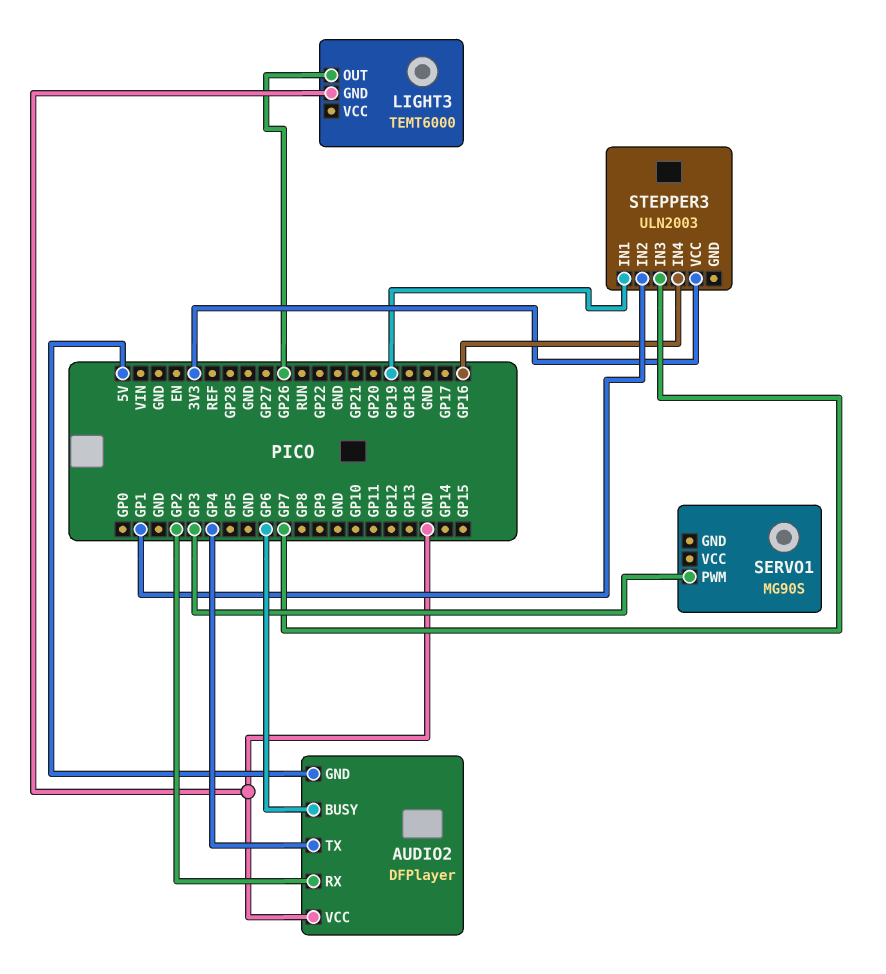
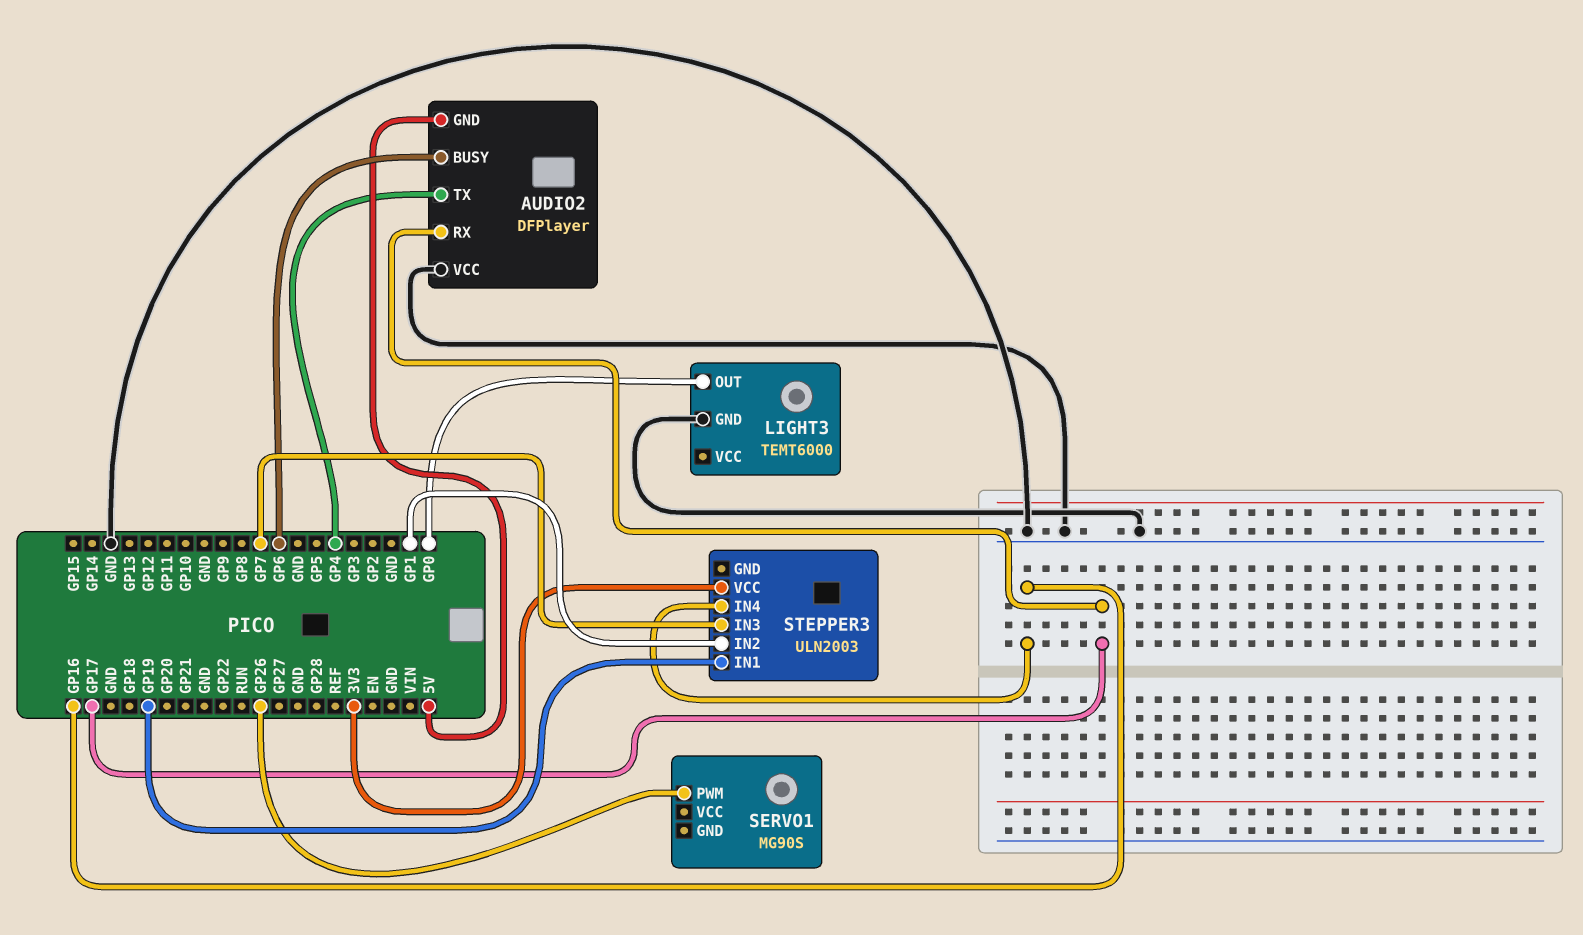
AUDIO2 pin RX: GP2 -> GP17
LIGHT3 pin OUT: GP26 -> GP0
SERVO1 pin PWM: GP3 -> GP26

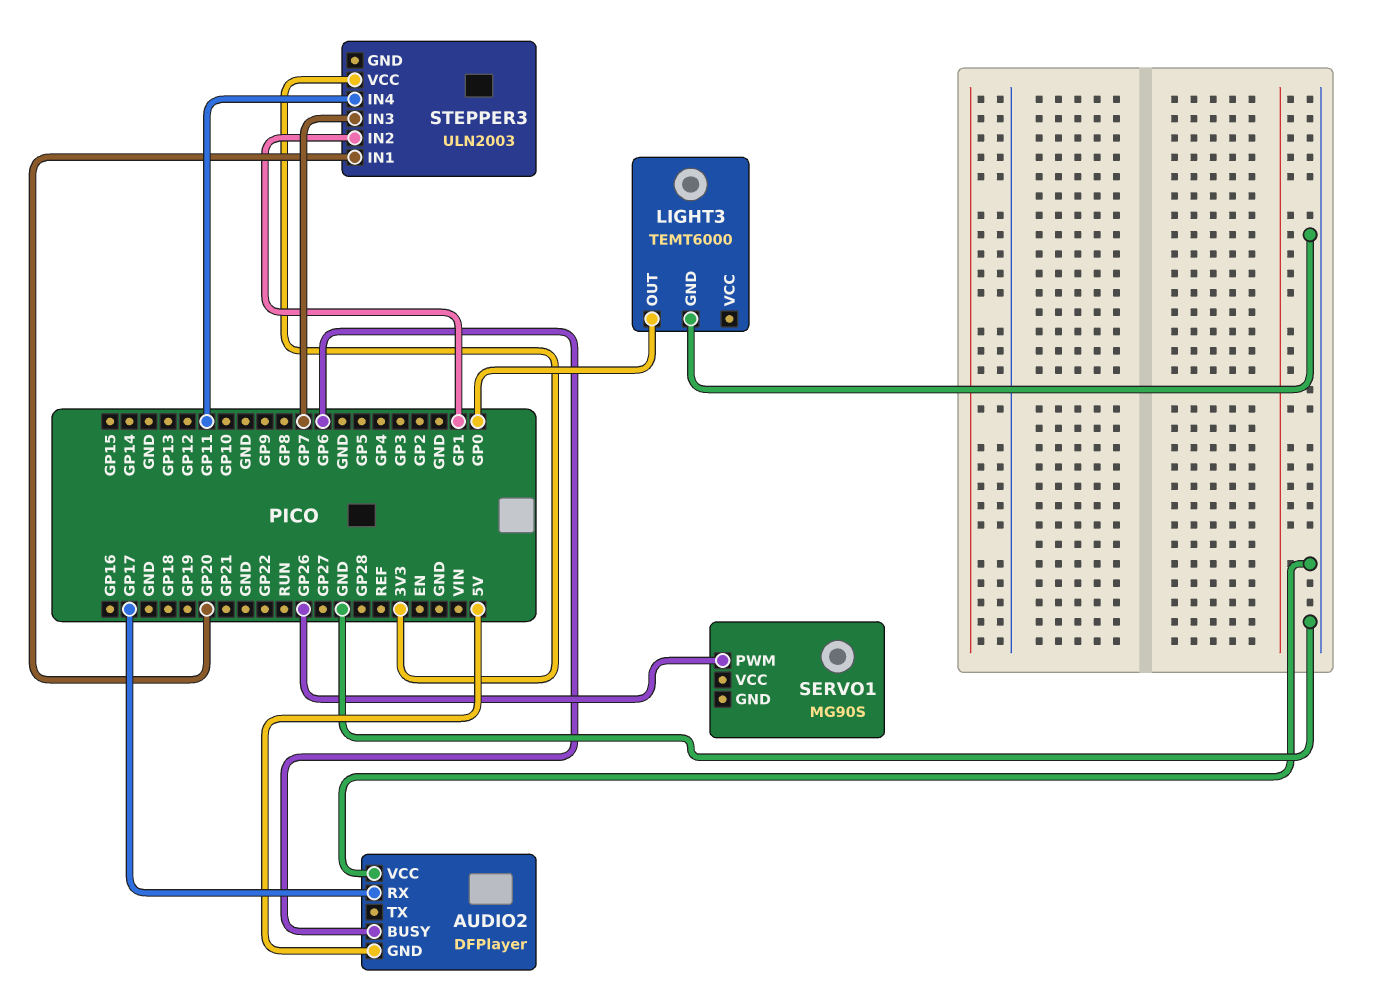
AUDIO2 pin TX: GP4 -> none
STEPPER3 pin IN1: GP19 -> GP20
STEPPER3 pin IN4: GP16 -> GP11

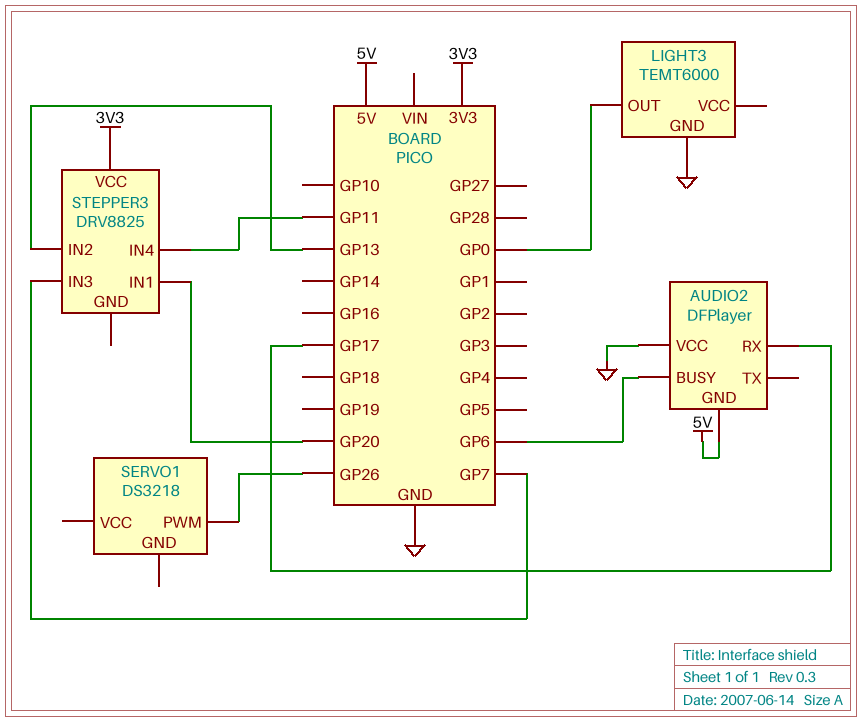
SERVO1: MG90S -> DS3218
STEPPER3: ULN2003 -> DRV8825
STEPPER3 pin IN2: GP1 -> GP13

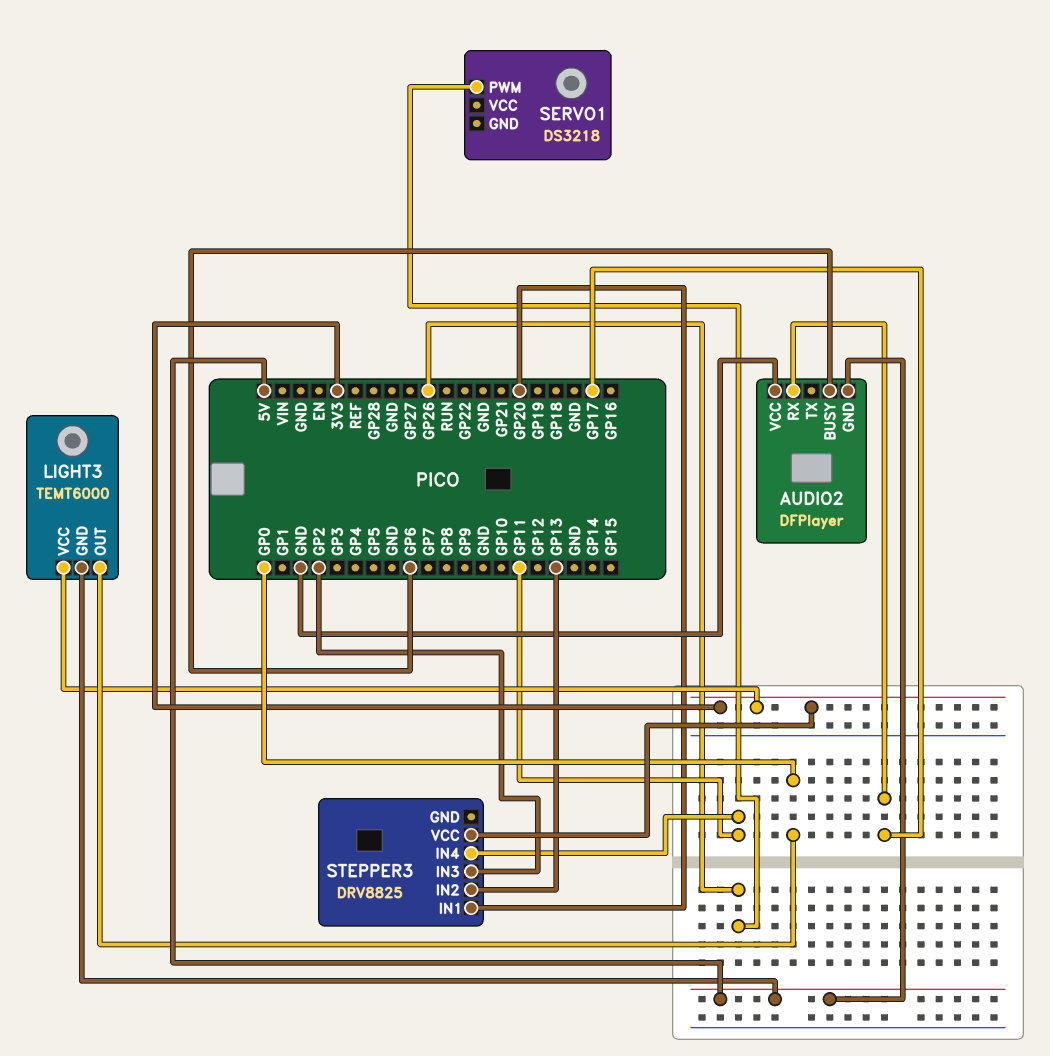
LIGHT3 pin GND: GND -> 5V
LIGHT3 pin VCC: none -> 3V3
STEPPER3 pin IN3: GP7 -> GP2

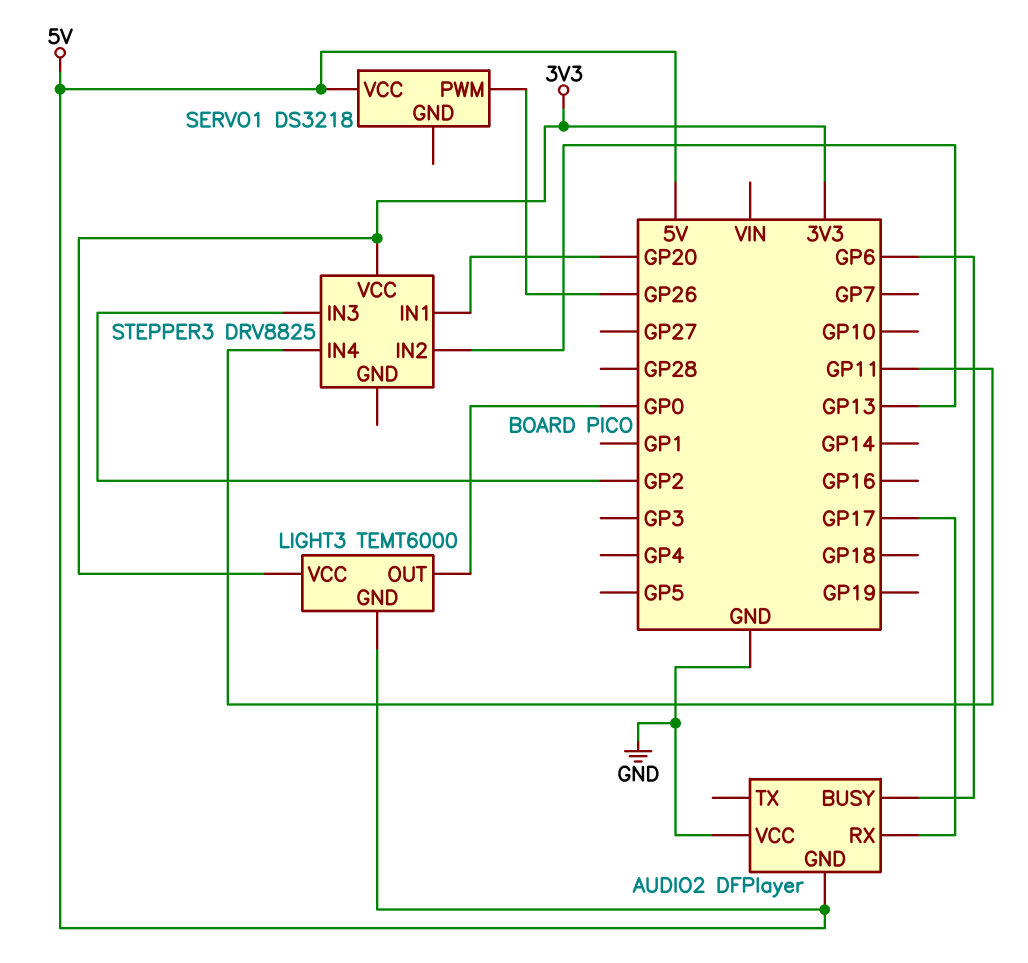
SERVO1 pin VCC: none -> 5V

